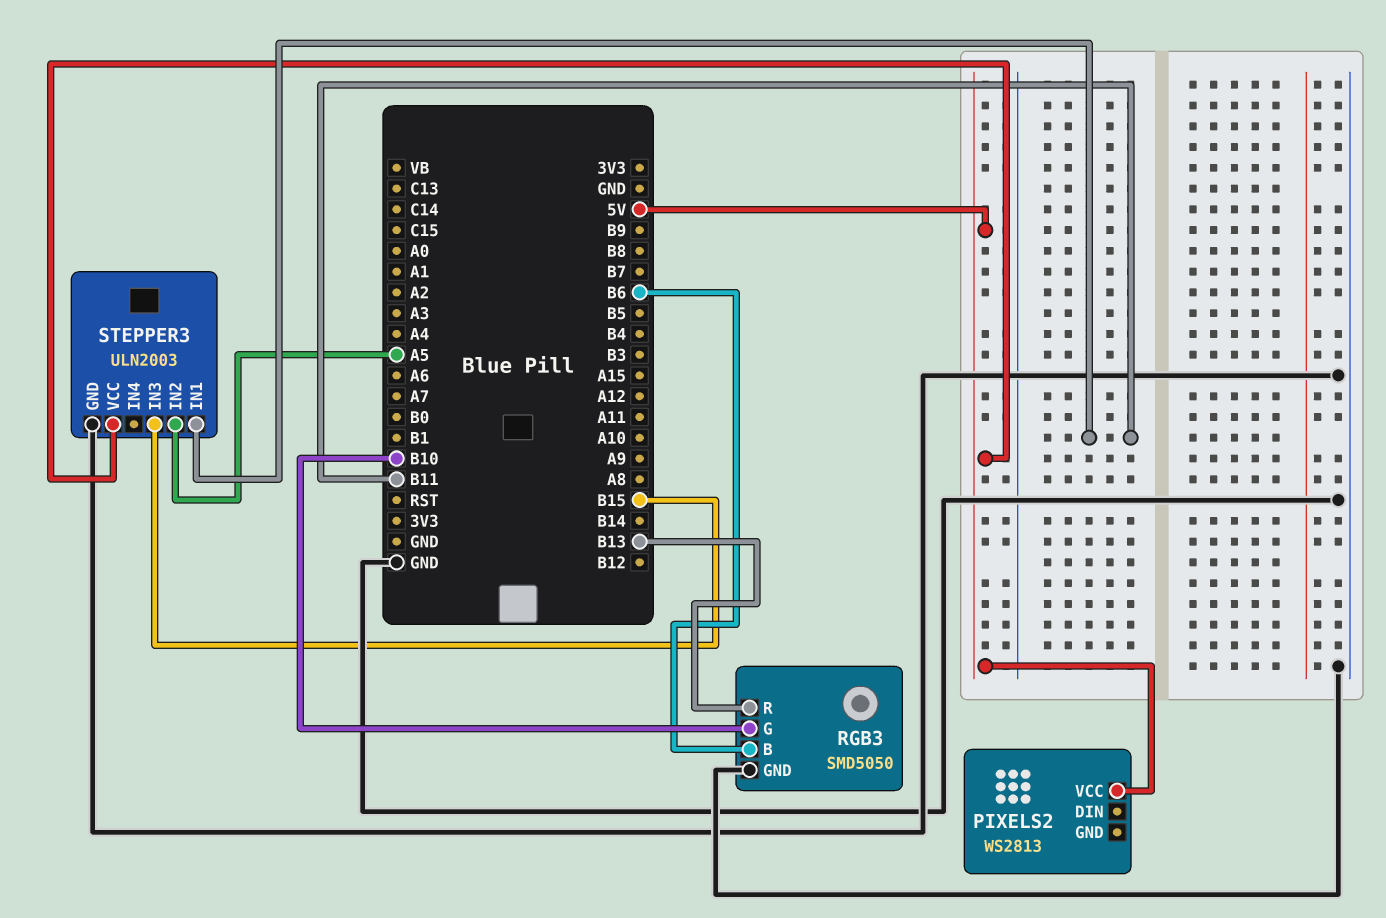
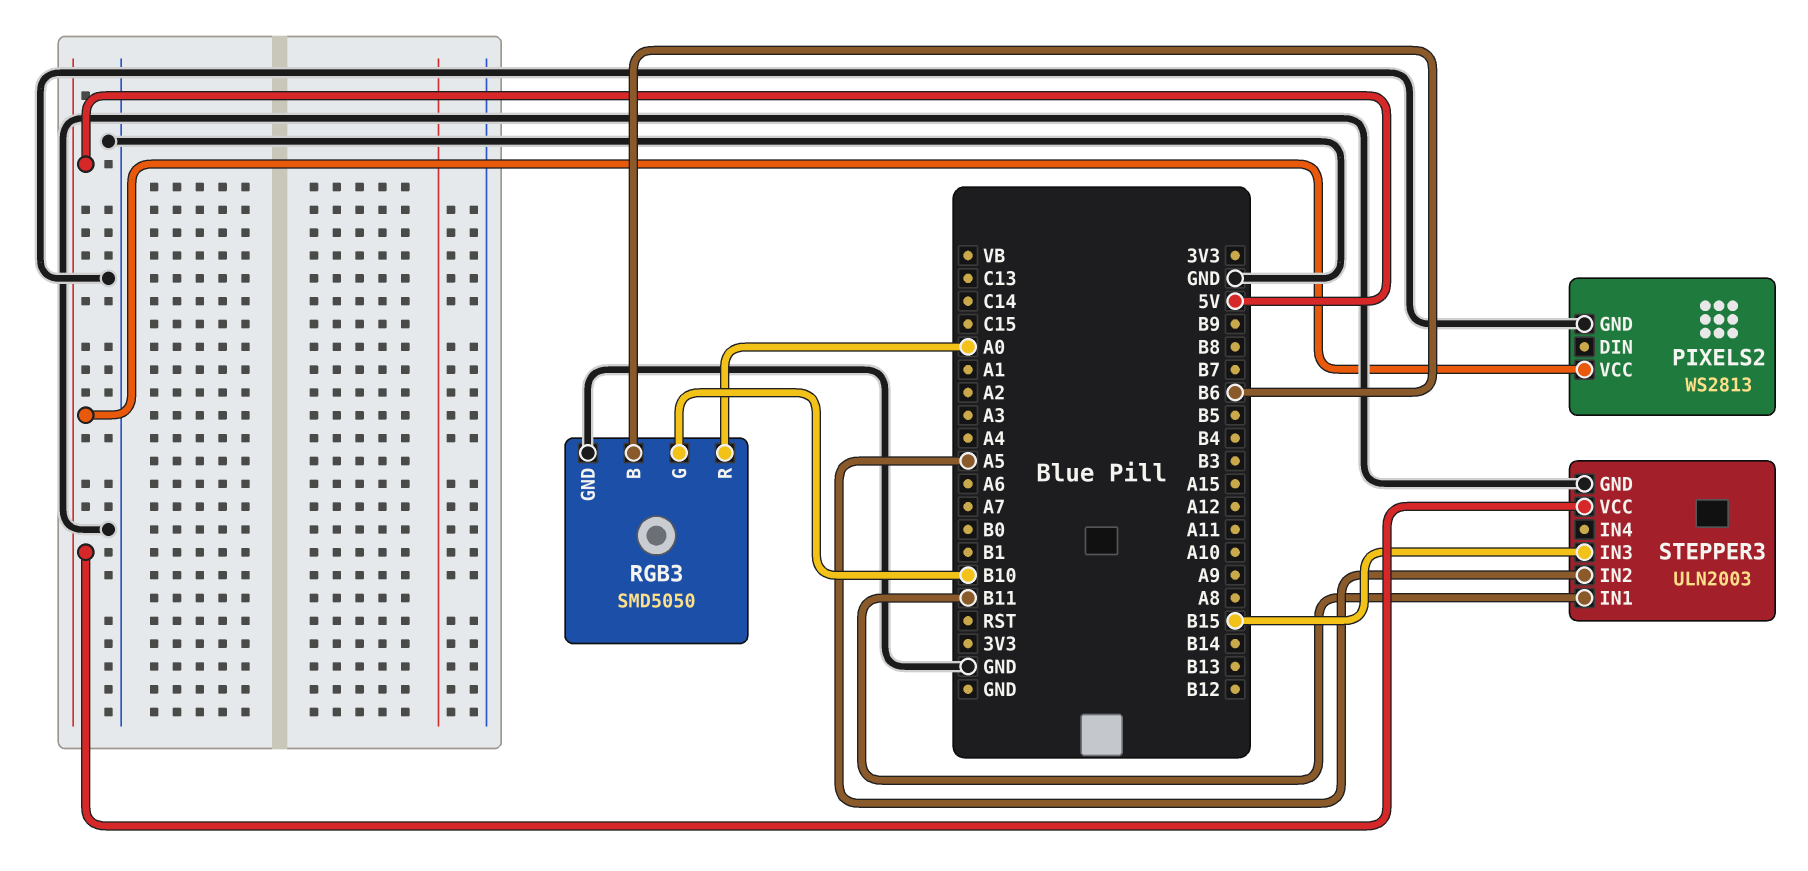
PIXELS2 pin GND: none -> GND
RGB3 pin R: B13 -> A0

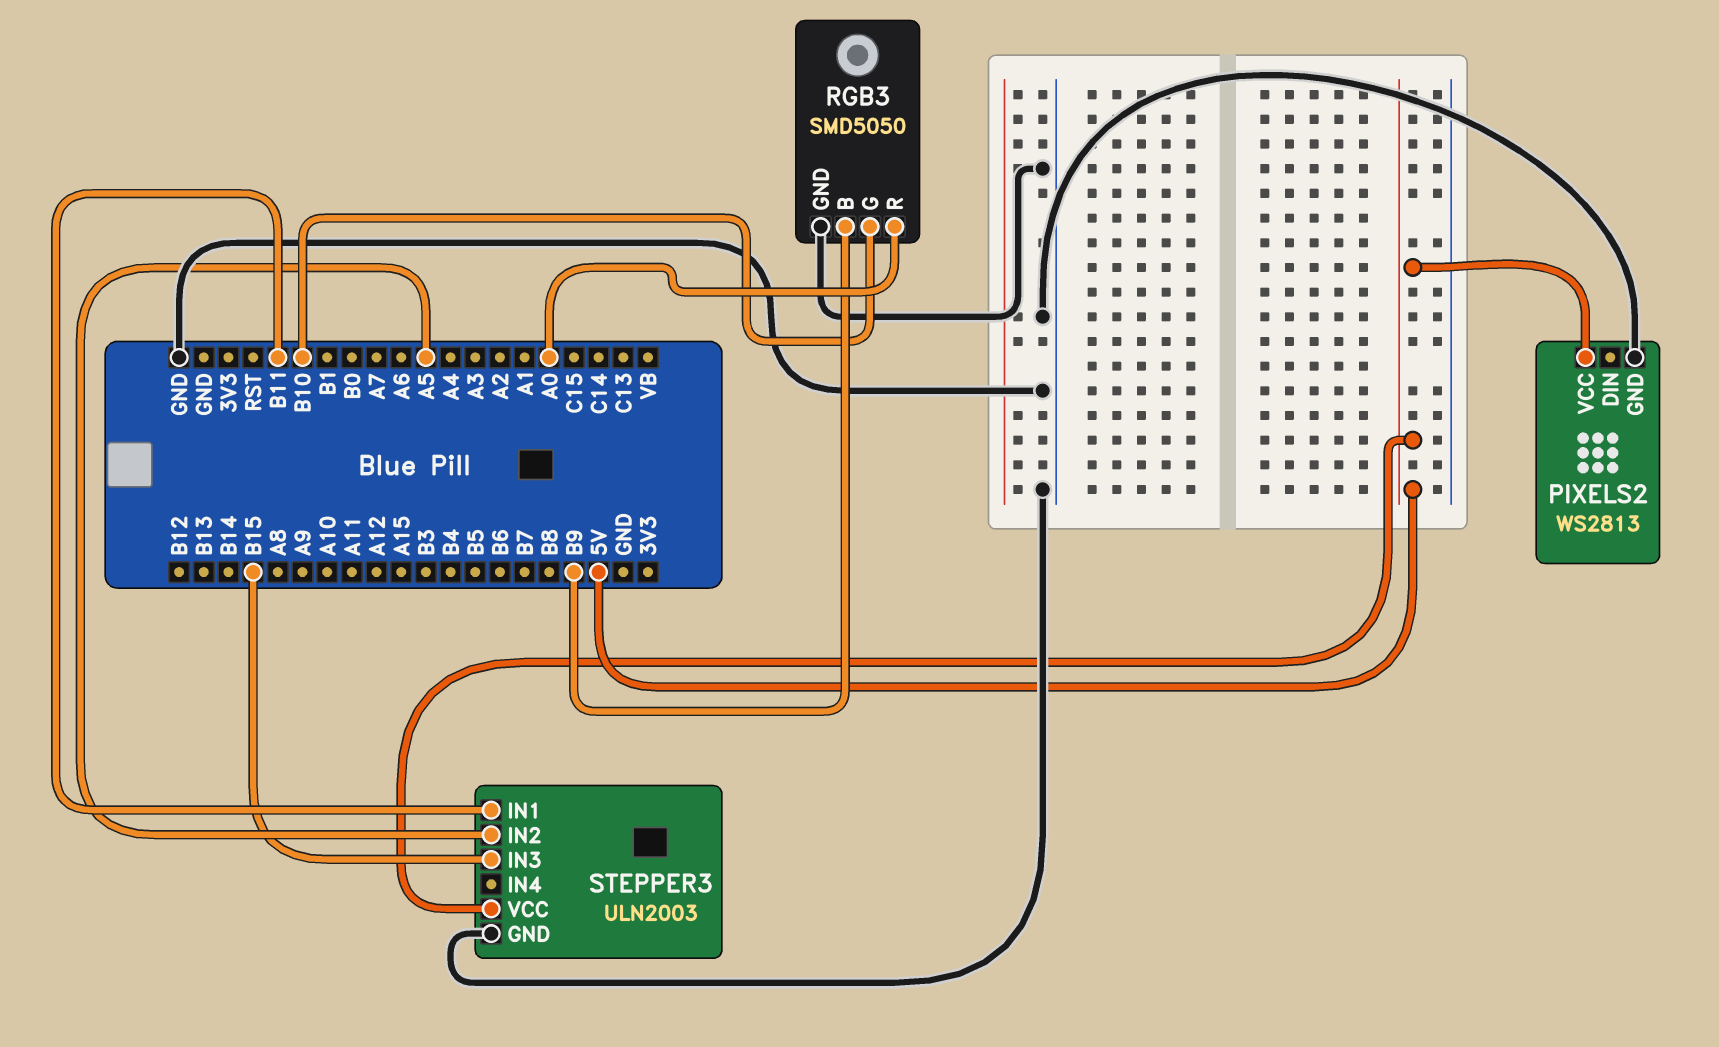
RGB3 pin B: B6 -> B9

